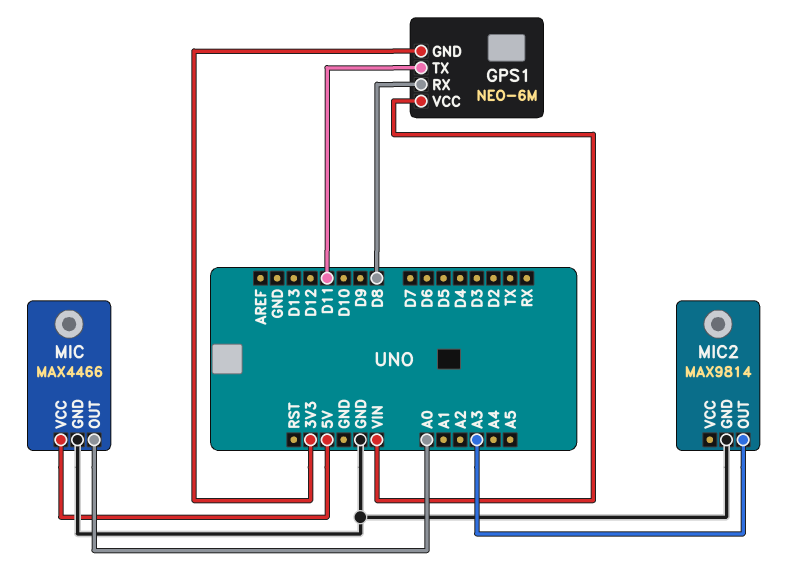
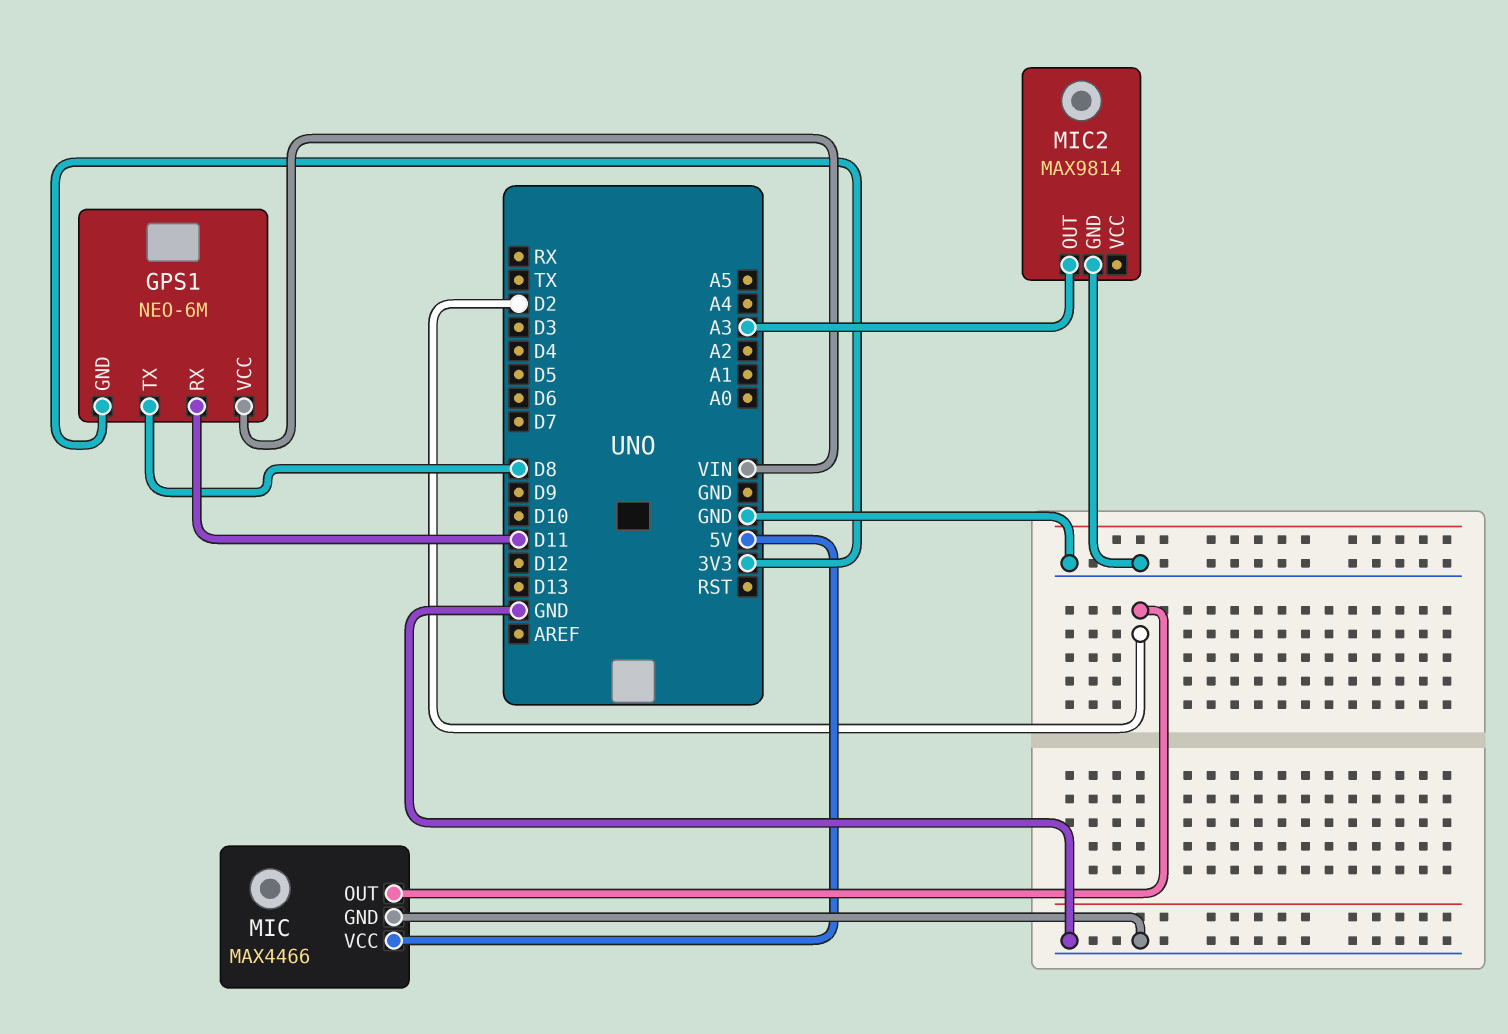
GPS1 pin RX: D8 -> D11
GPS1 pin TX: D11 -> D8
MIC pin OUT: A0 -> D2

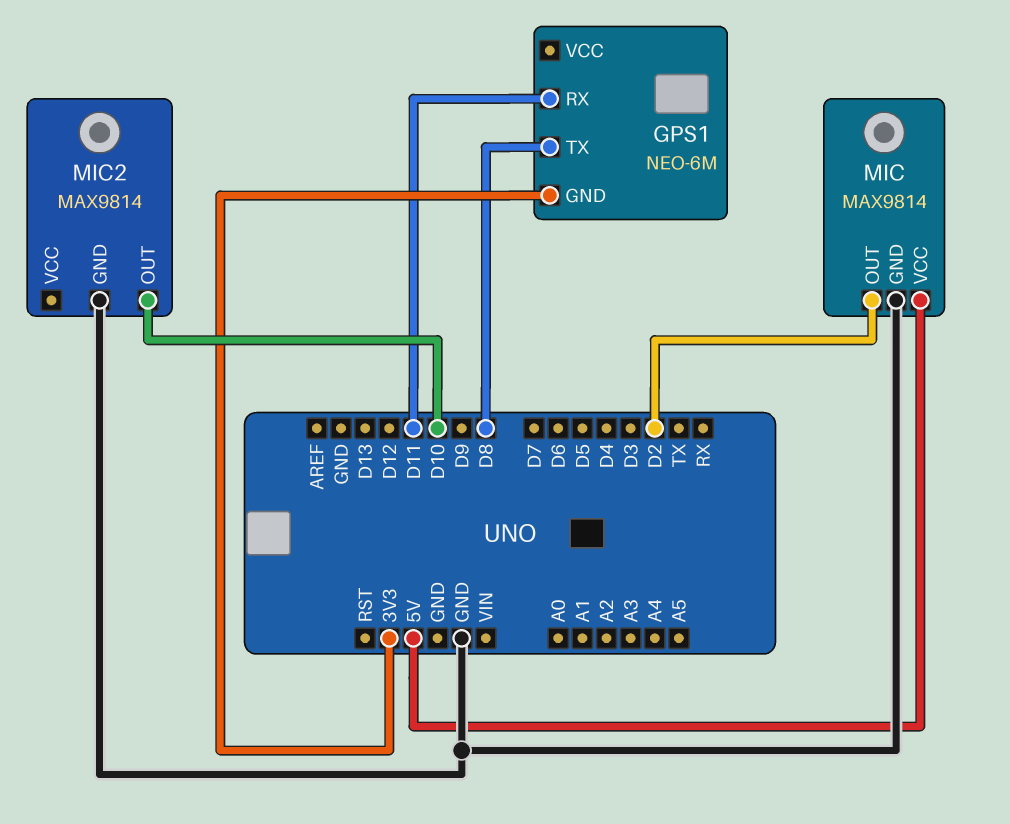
GPS1 pin VCC: VIN -> none
MIC: MAX4466 -> MAX9814
MIC2 pin OUT: A3 -> D10

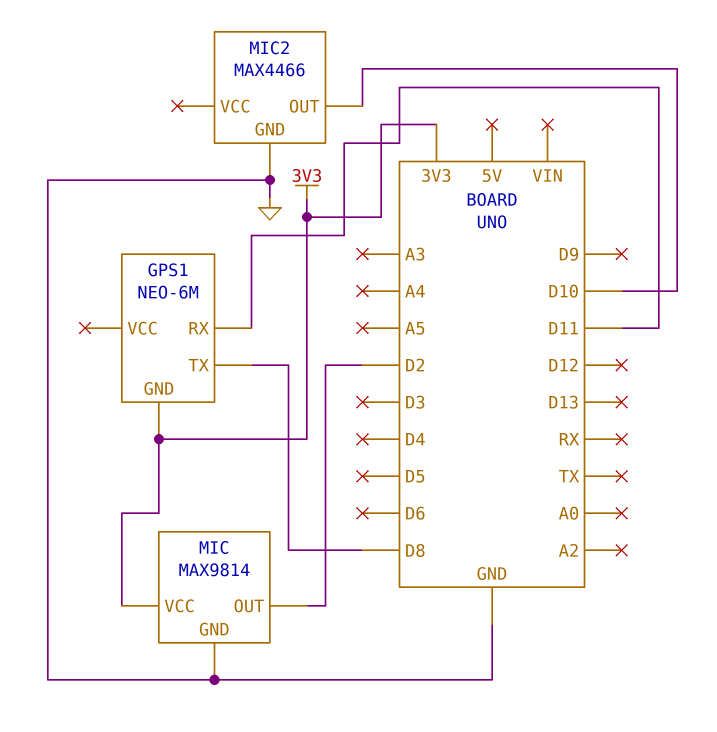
MIC pin VCC: 5V -> 3V3
MIC2: MAX9814 -> MAX4466

